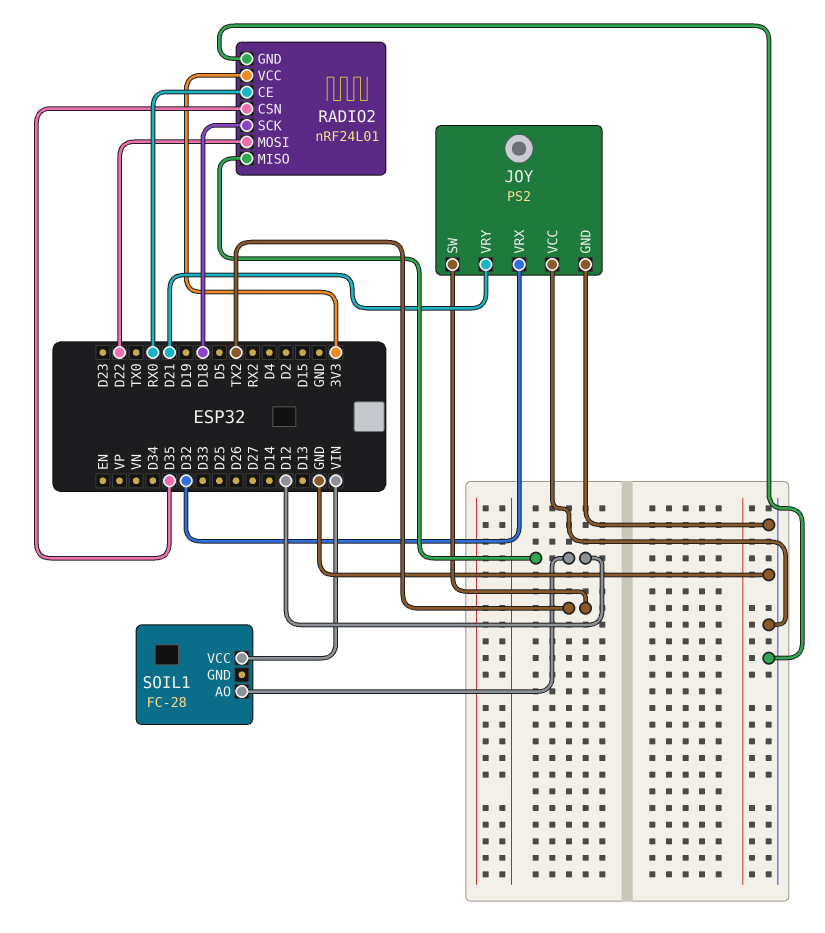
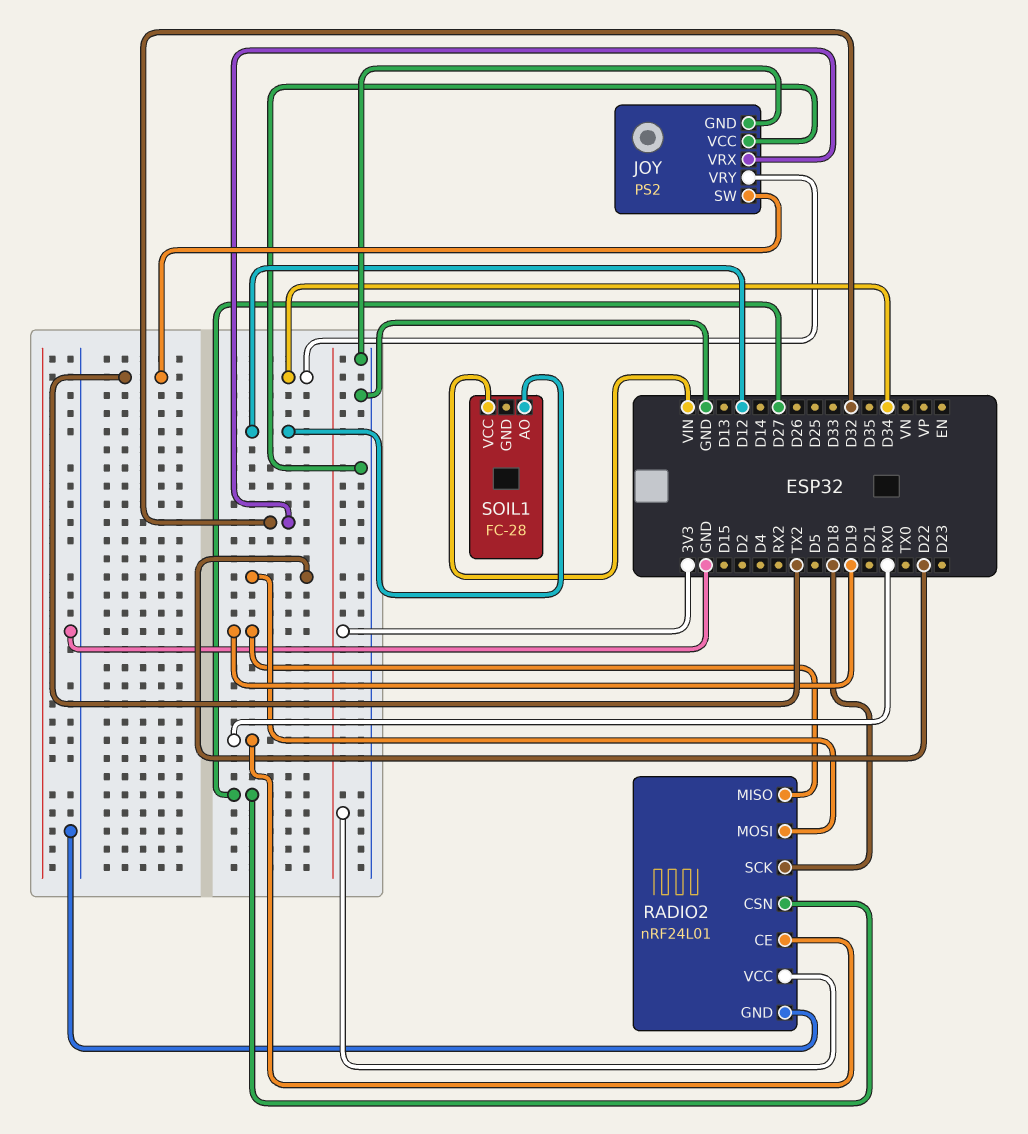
JOY pin VRY: D21 -> D34
RADIO2 pin CSN: D35 -> D27
RADIO2 pin MISO: D12 -> D19

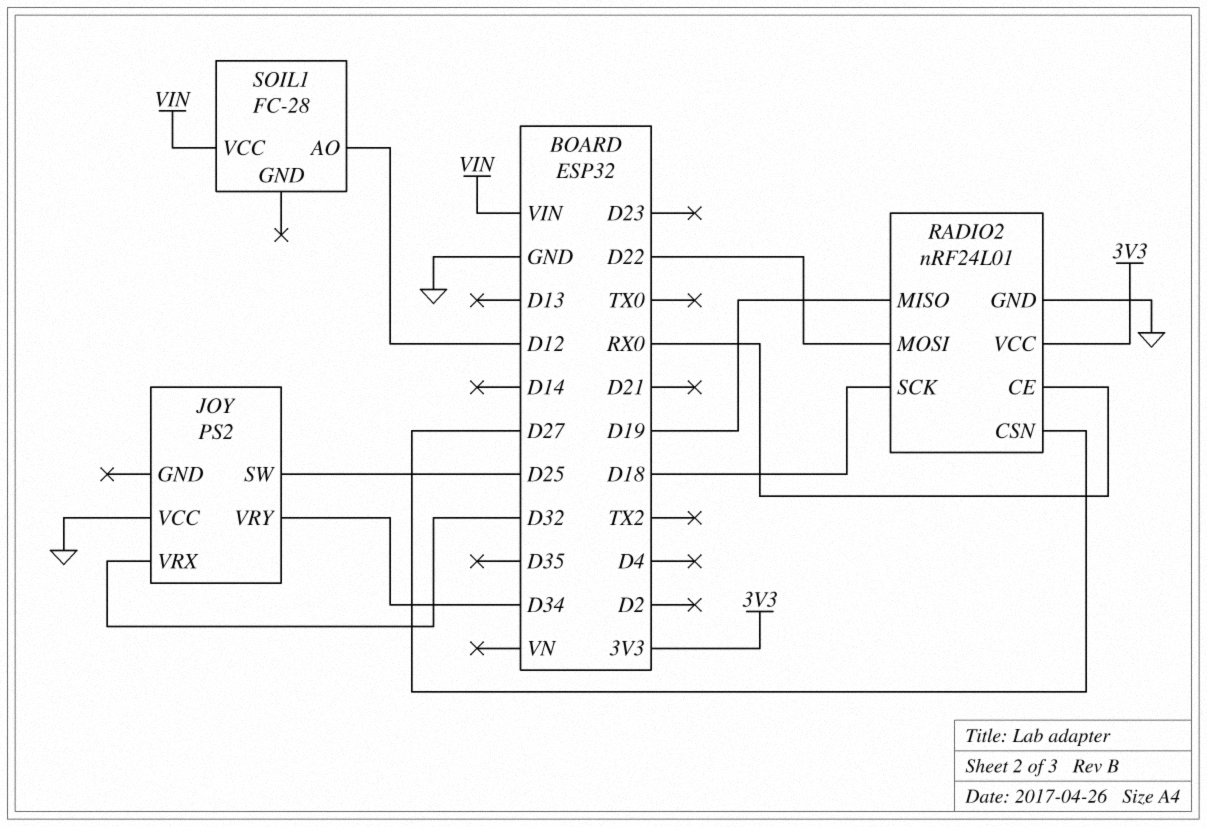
JOY pin GND: GND -> none
JOY pin SW: TX2 -> D25

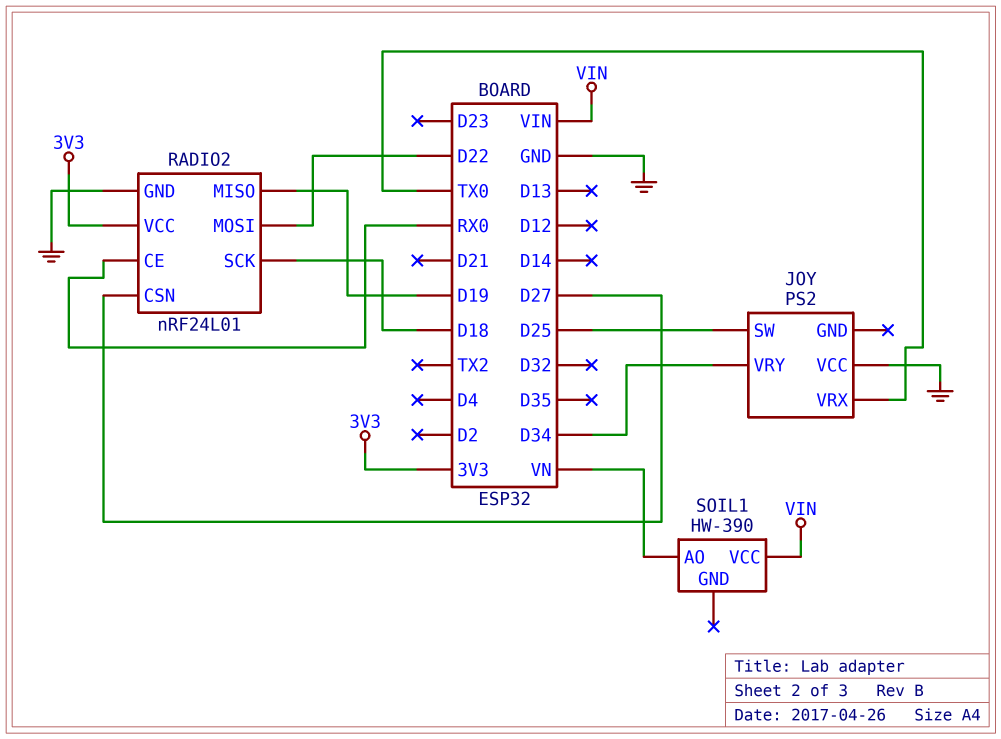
JOY pin VRX: D32 -> TX0
SOIL1: FC-28 -> HW-390
SOIL1 pin AO: D12 -> VN

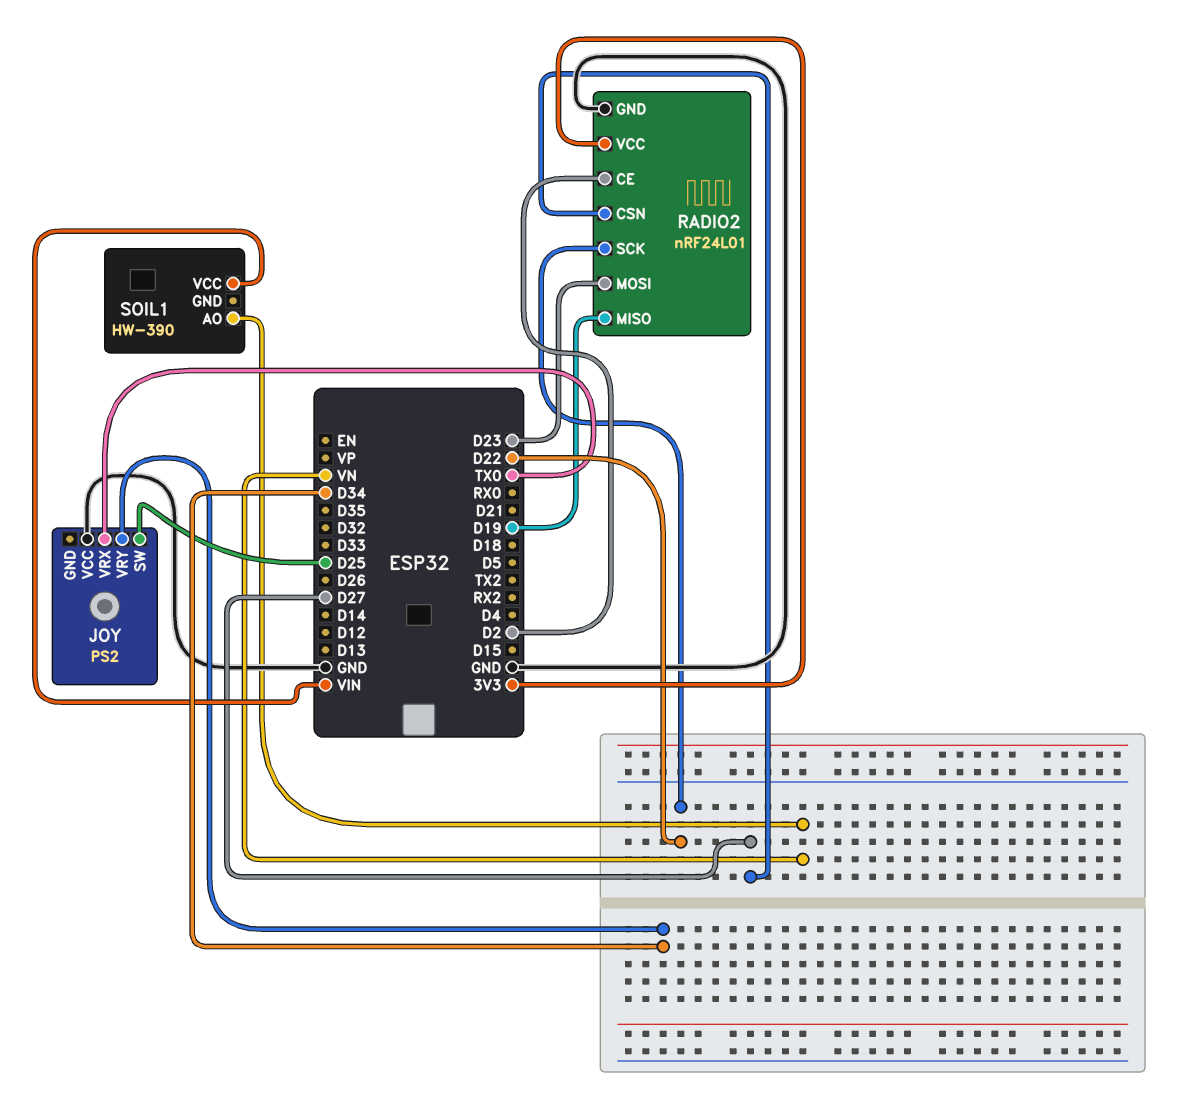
RADIO2 pin CE: RX0 -> D2
RADIO2 pin MOSI: D22 -> D23
RADIO2 pin SCK: D18 -> D22

